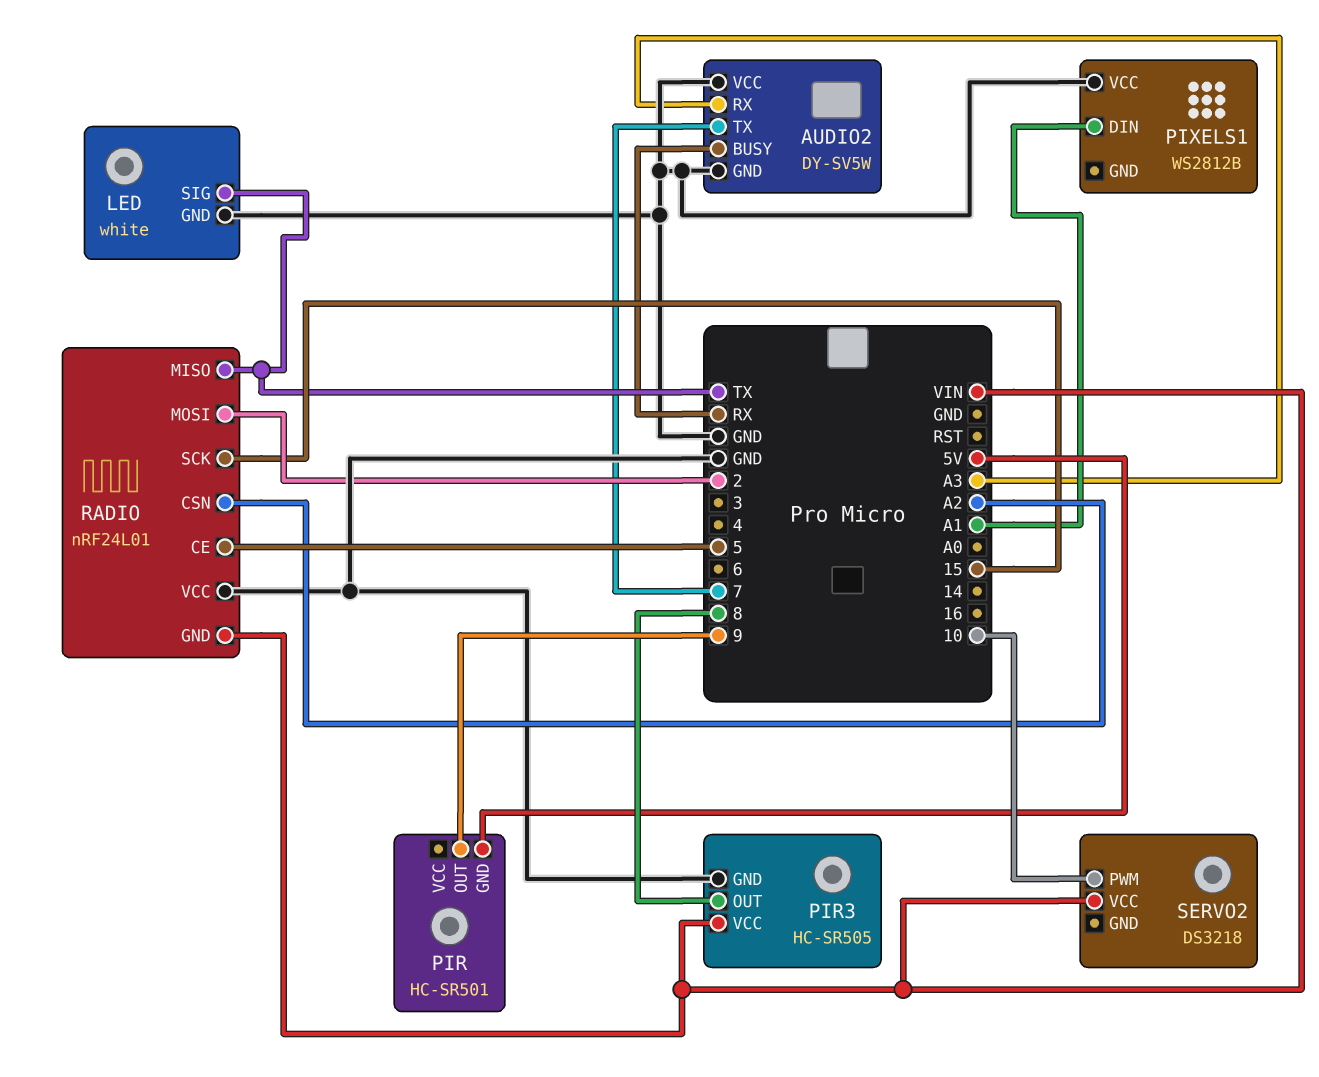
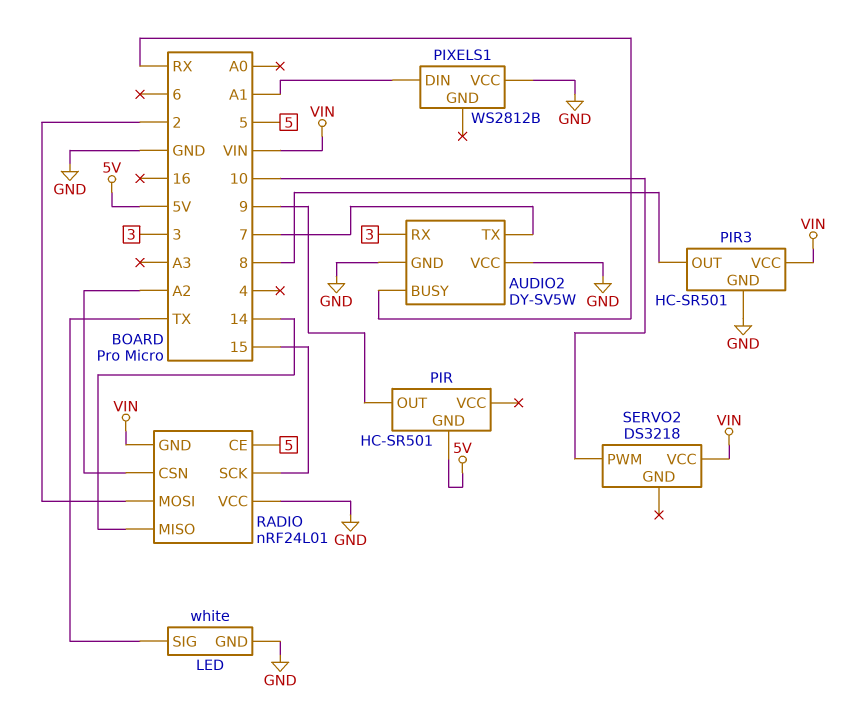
AUDIO2 pin RX: A3 -> 3
PIR3: HC-SR505 -> HC-SR501
RADIO pin MISO: TX -> 14

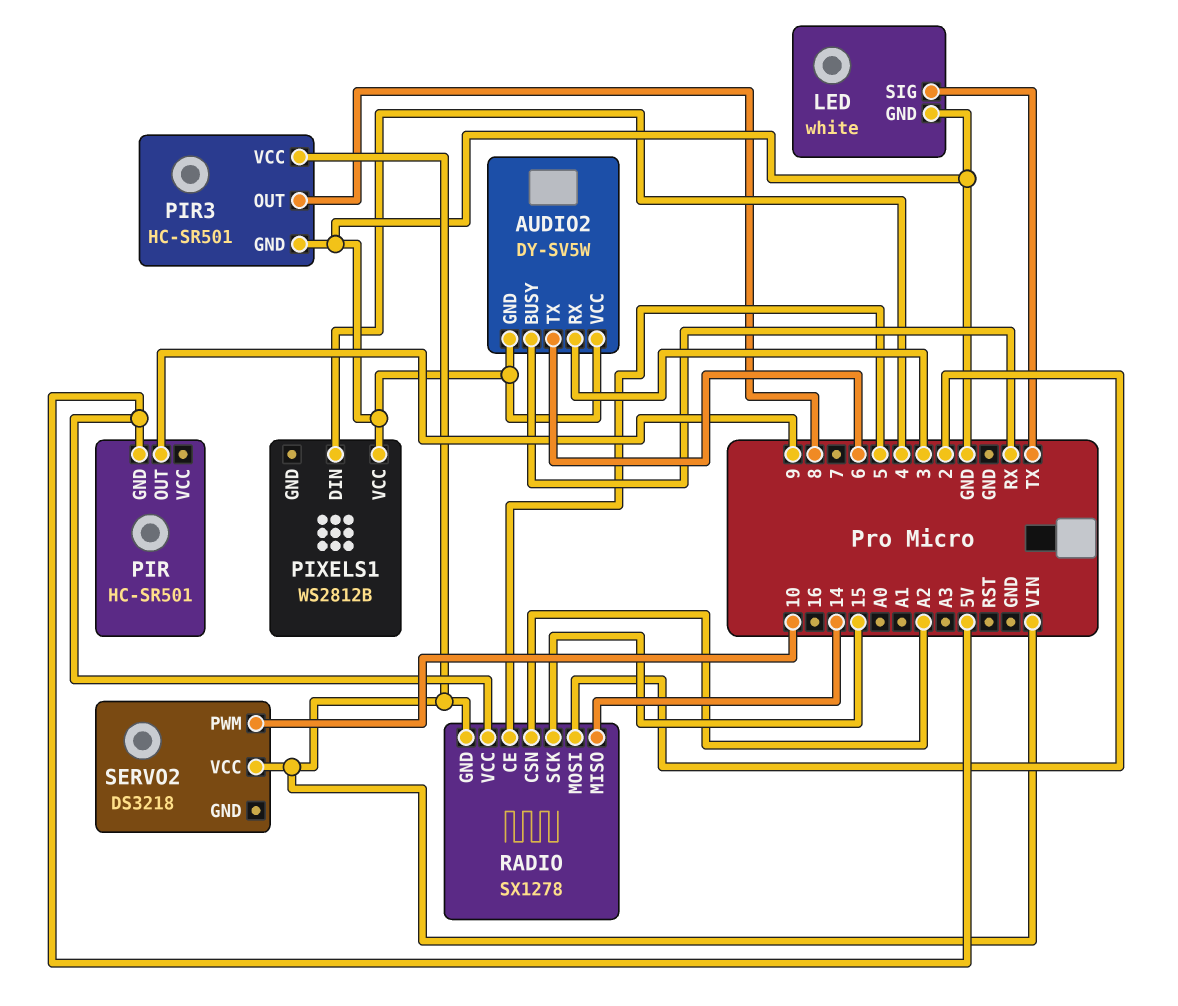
AUDIO2 pin TX: 7 -> 6
PIXELS1 pin DIN: A1 -> 4
RADIO: nRF24L01 -> SX1278
RADIO pin VCC: GND -> 5V

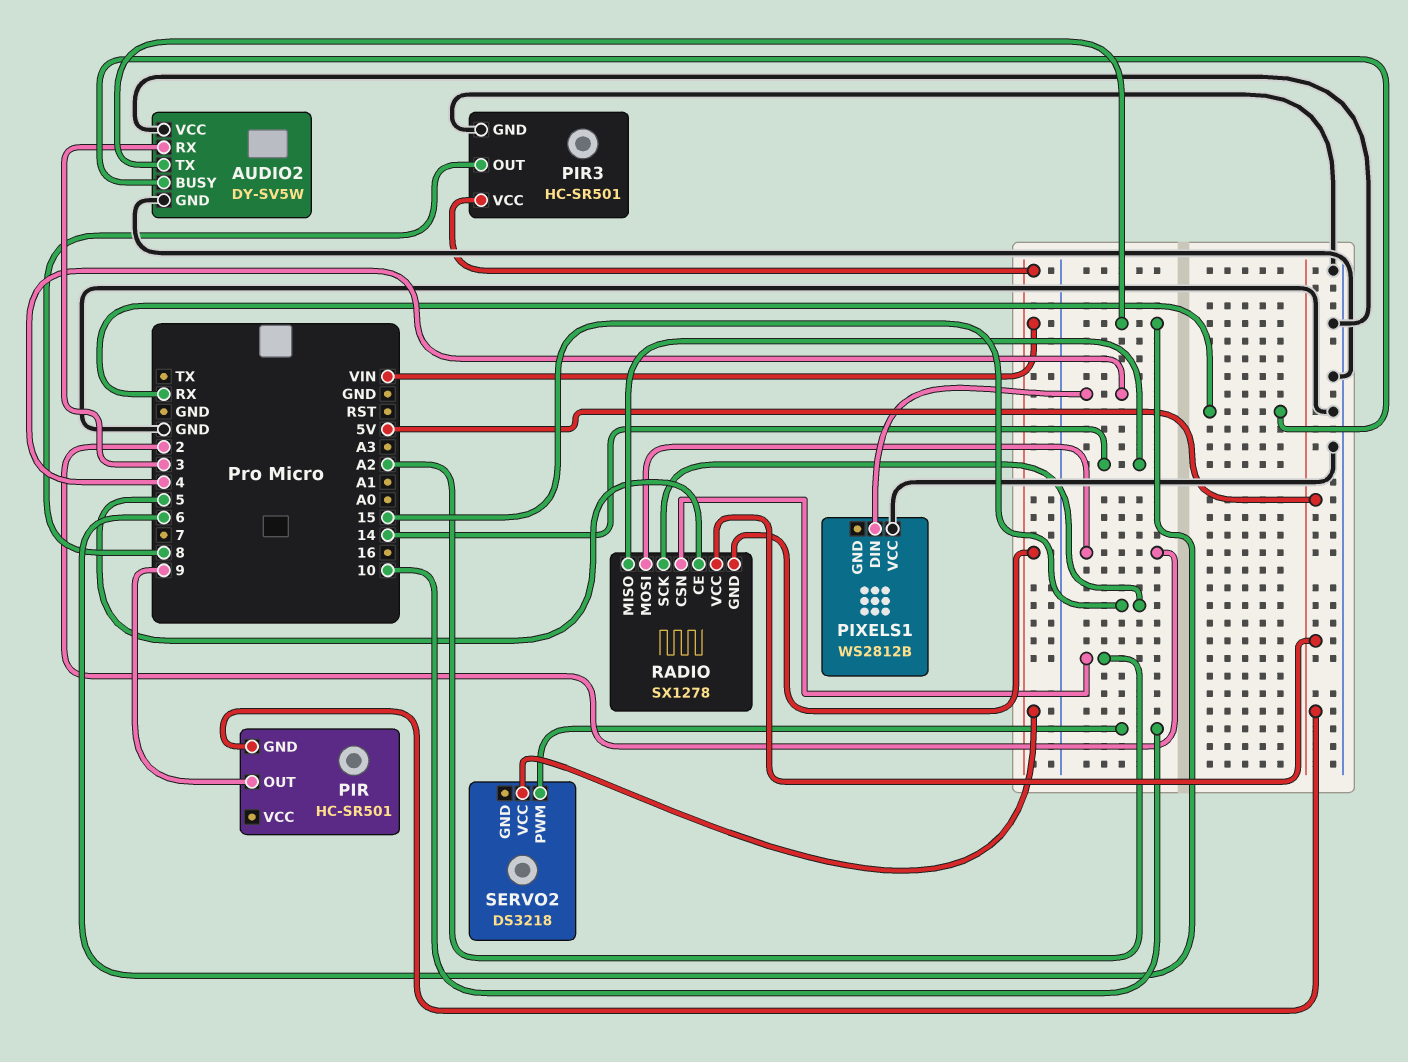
LED: white -> none
LED pin GND: GND -> none
LED pin SIG: TX -> none

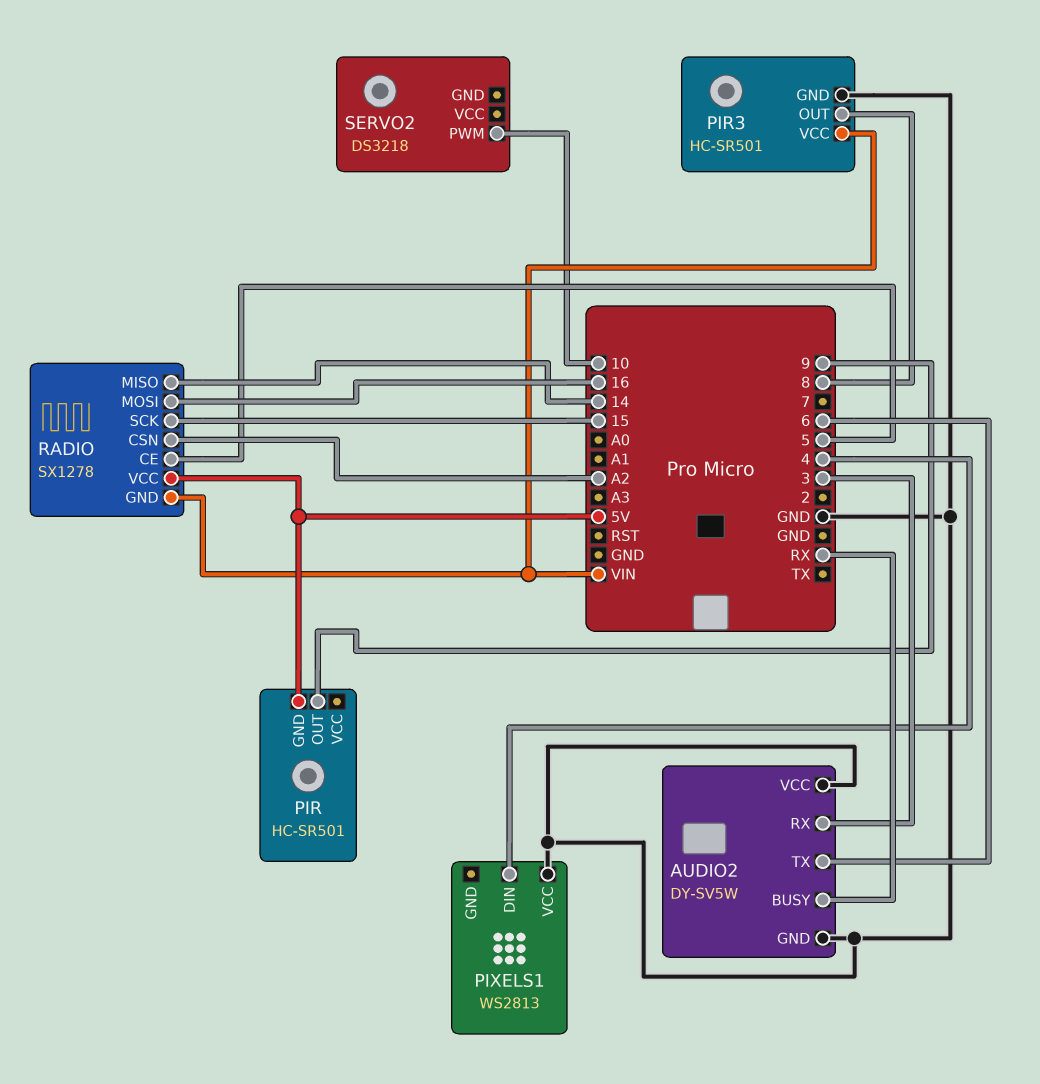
PIXELS1: WS2812B -> WS2813
RADIO pin MOSI: 2 -> 16
SERVO2 pin VCC: VIN -> none

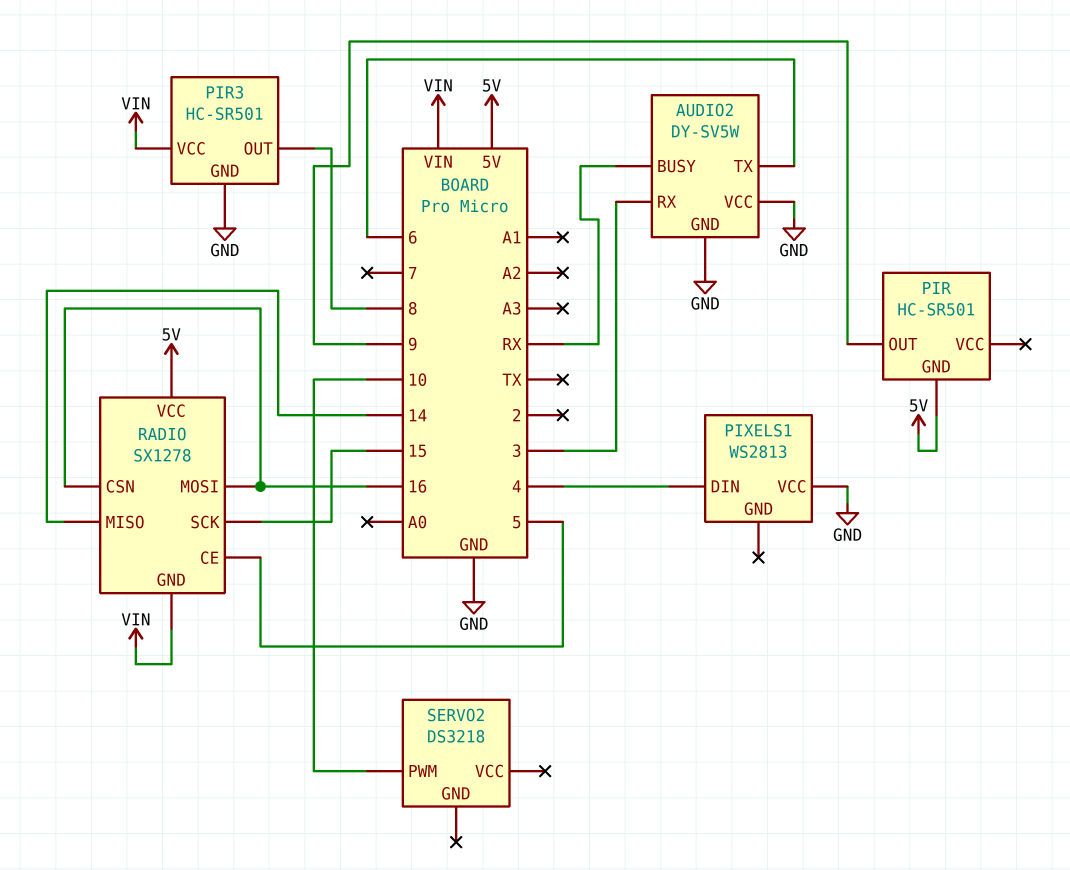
RADIO pin CSN: A2 -> 16

